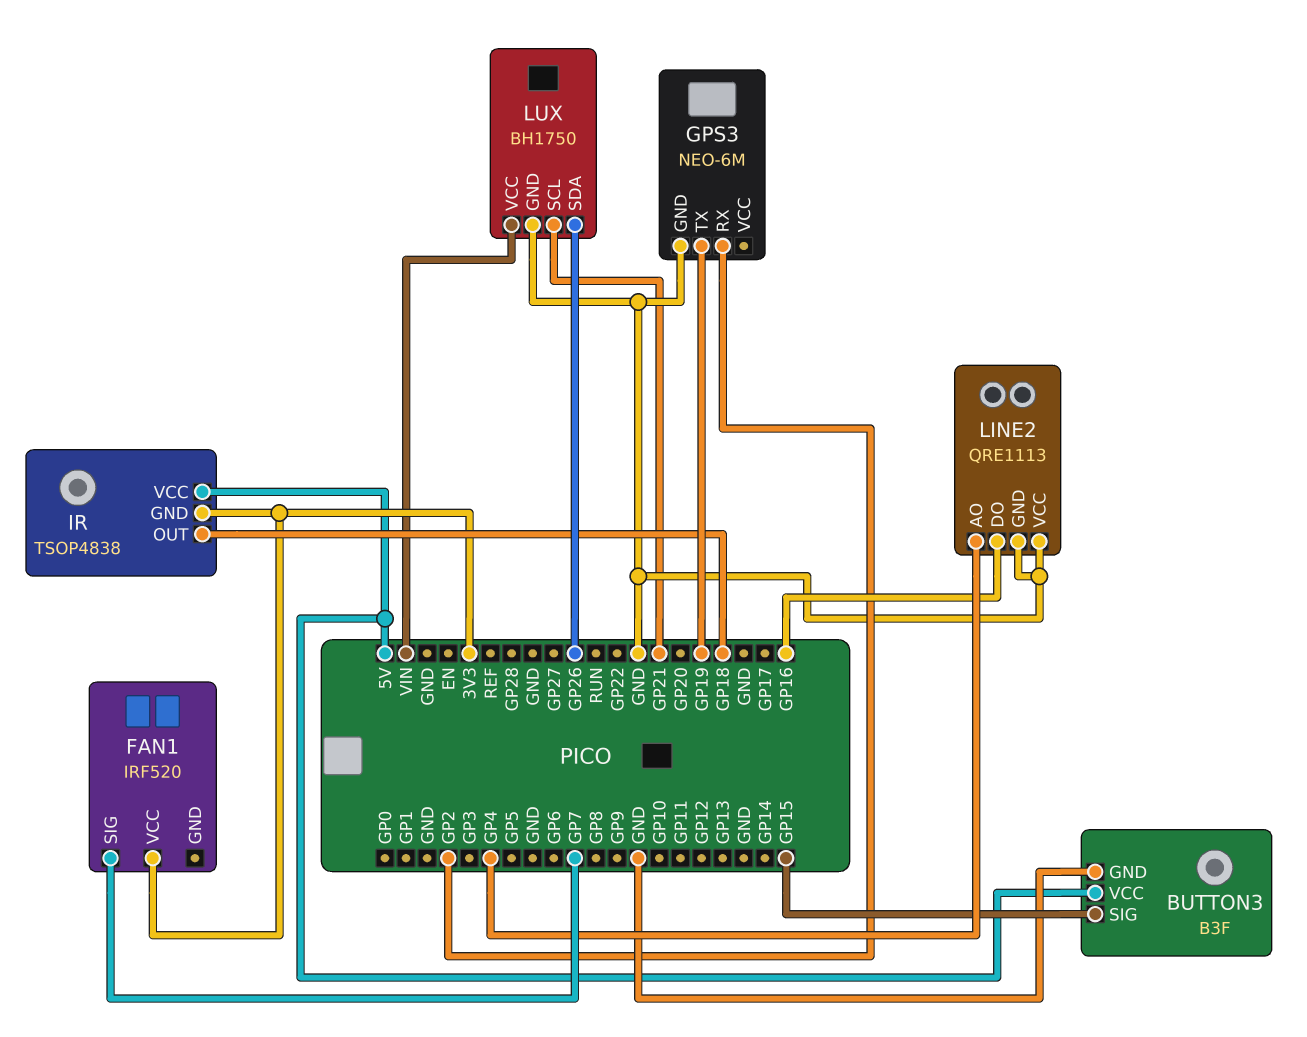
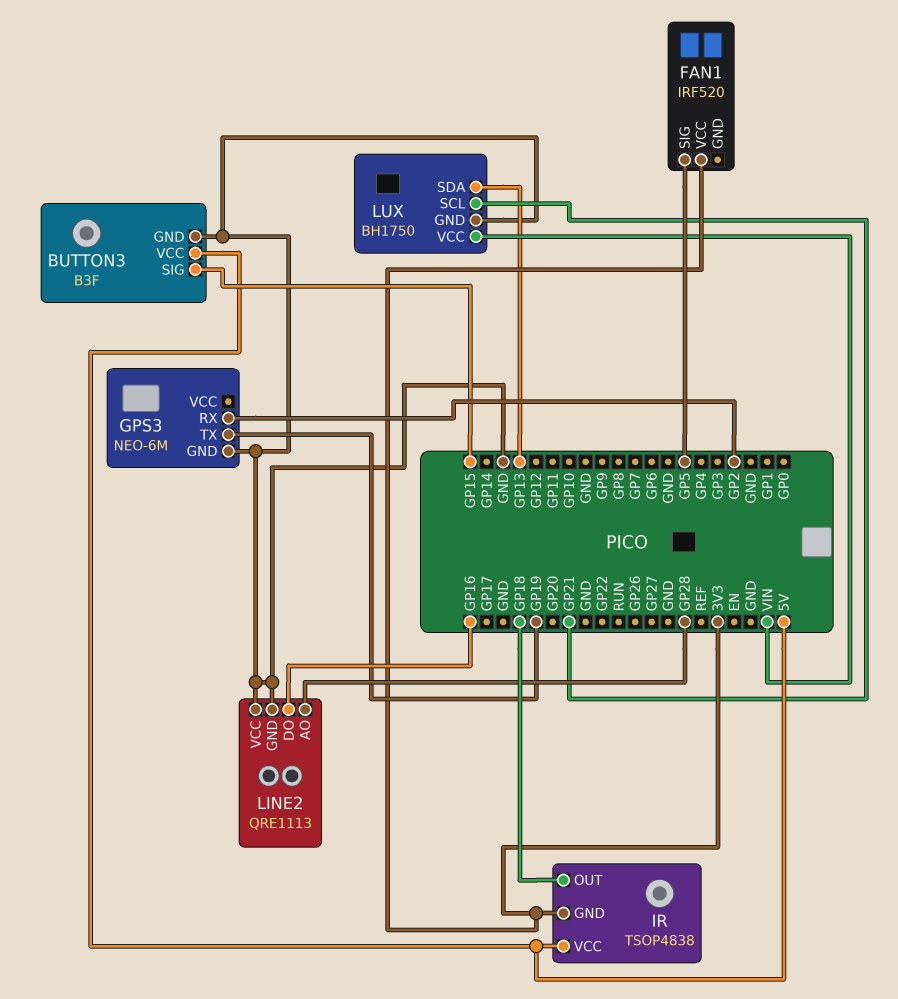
FAN1 pin SIG: GP7 -> GP5
LINE2 pin AO: GP4 -> GP28
LUX pin SDA: GP26 -> GP13

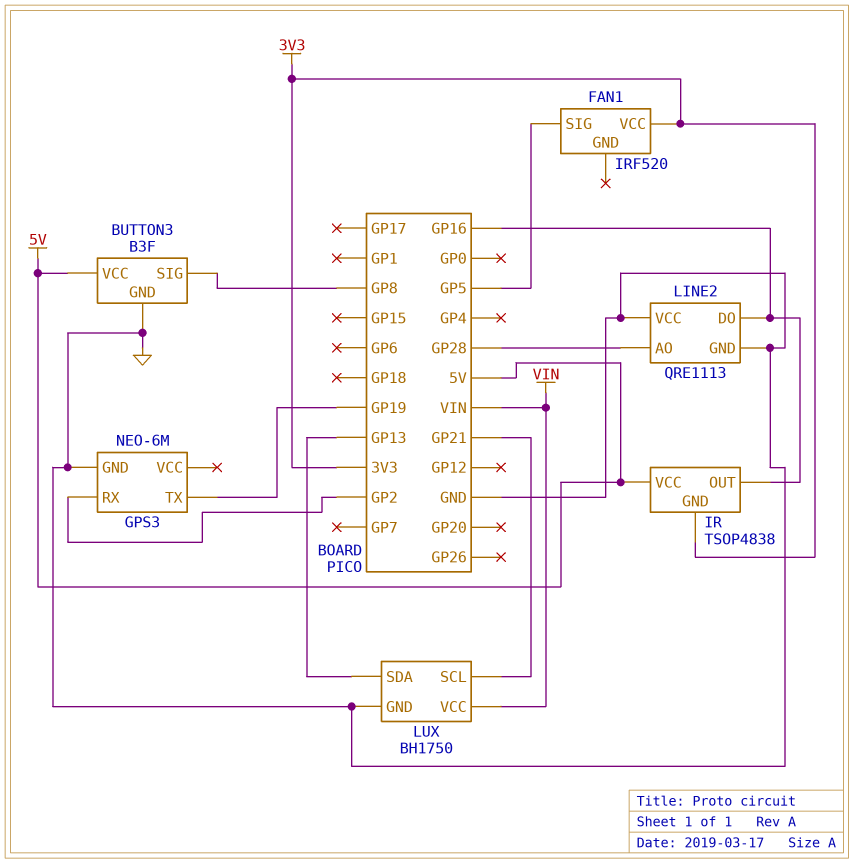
BUTTON3 pin SIG: GP15 -> GP8
IR pin OUT: GP18 -> GP16

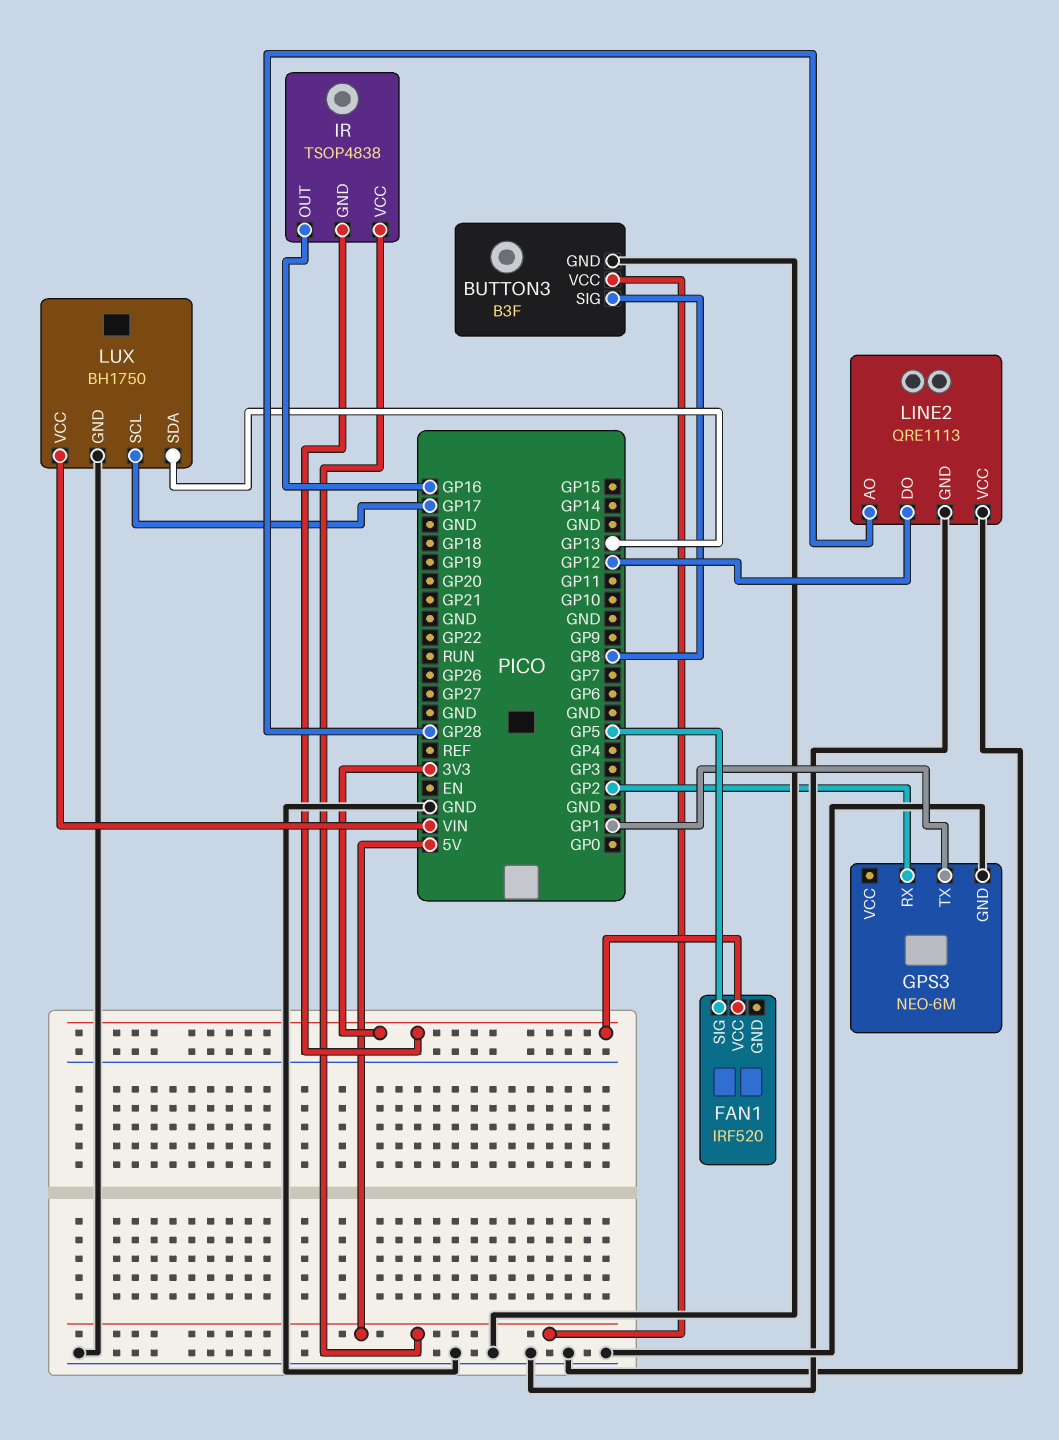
GPS3 pin TX: GP19 -> GP1
LINE2 pin DO: GP16 -> GP12
LUX pin SCL: GP21 -> GP17

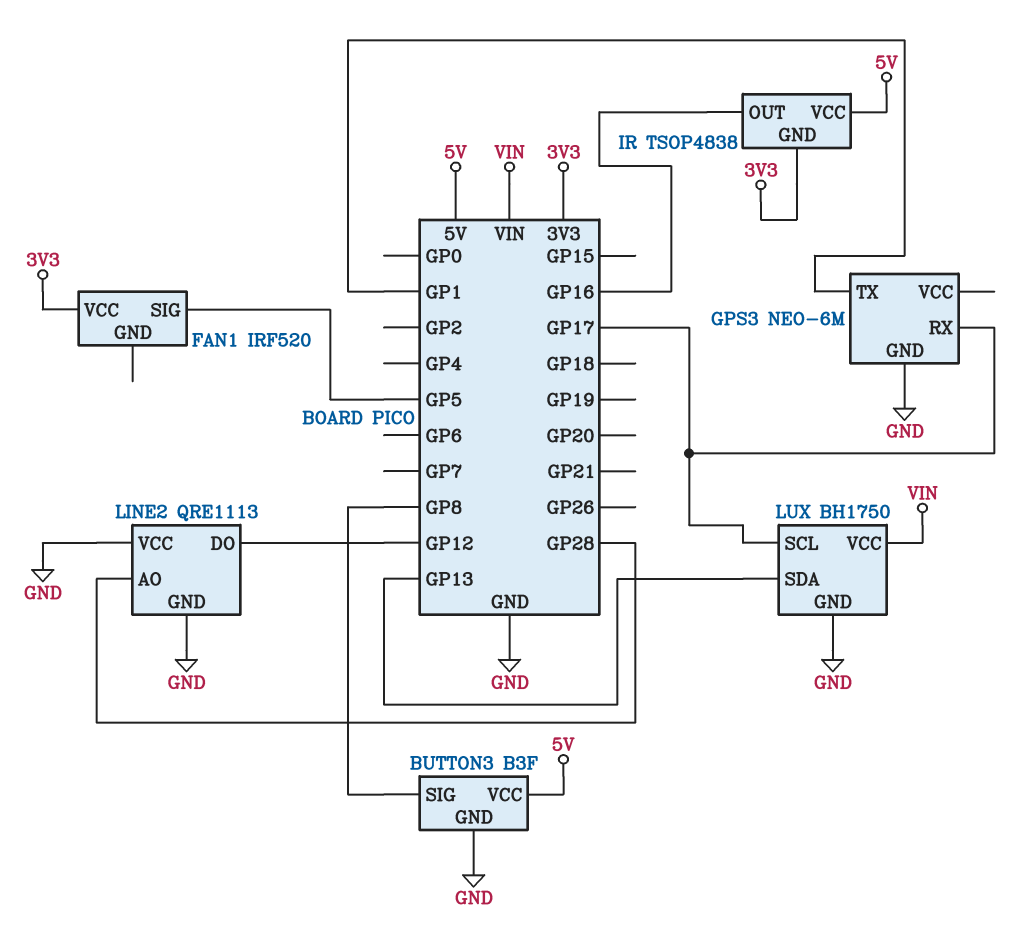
GPS3 pin RX: GP2 -> GP17

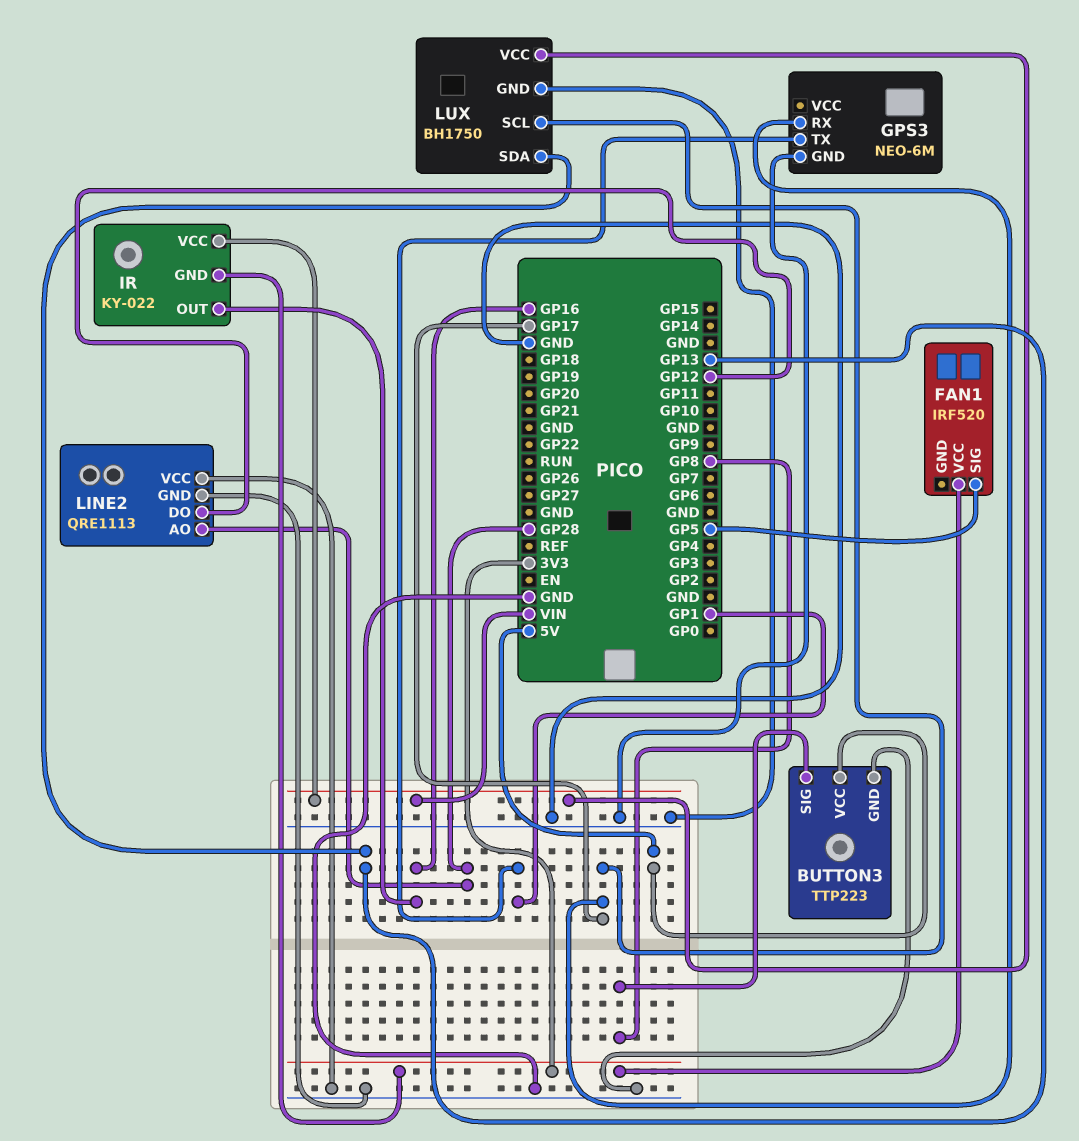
BUTTON3: B3F -> TTP223
IR: TSOP4838 -> KY-022
IR pin VCC: 5V -> VIN

